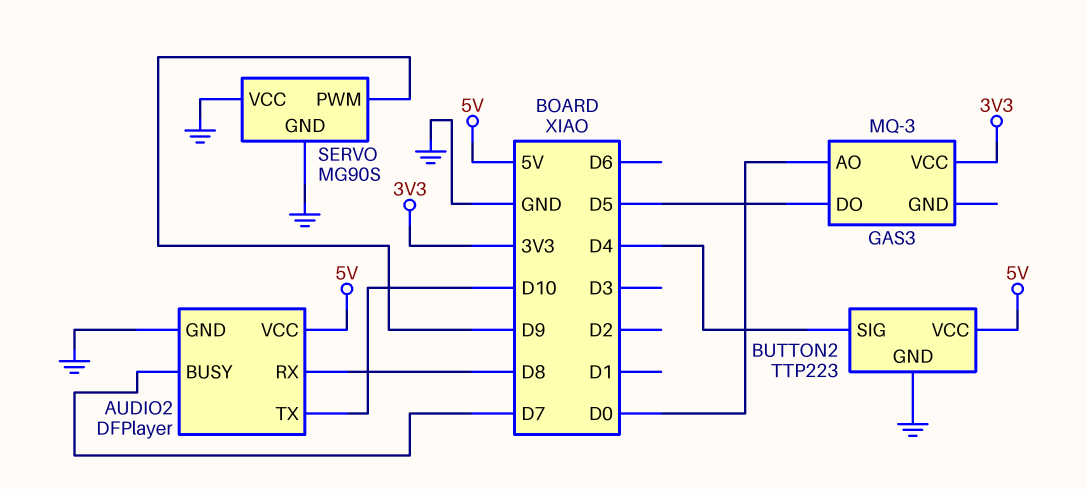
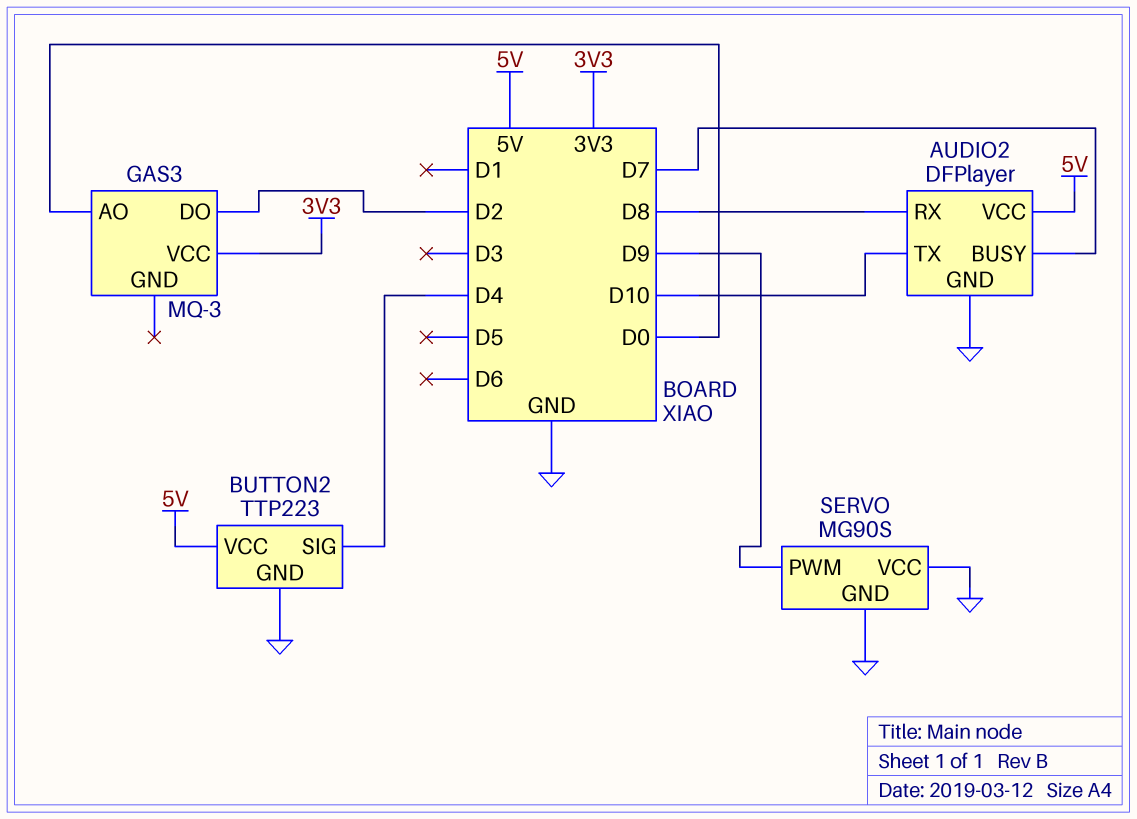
GAS3 pin DO: D5 -> D2

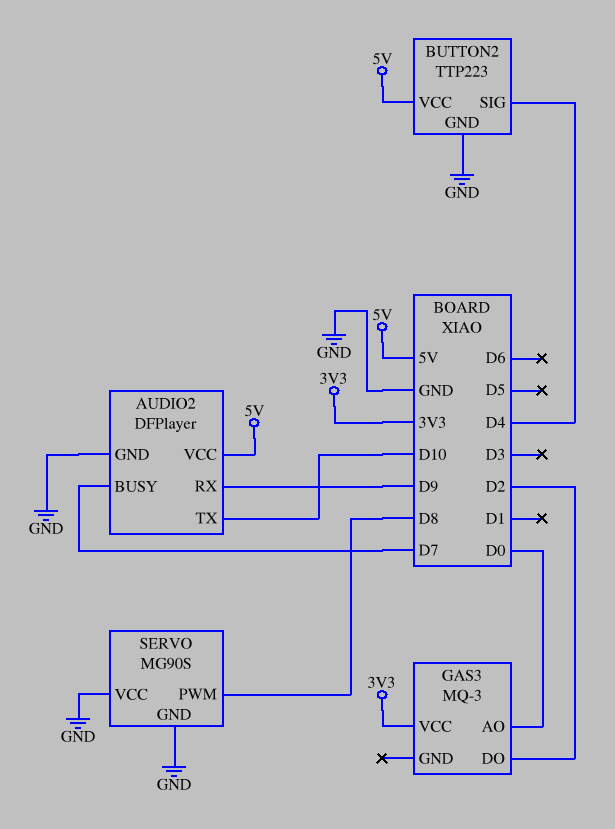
AUDIO2 pin RX: D8 -> D9
SERVO pin PWM: D9 -> D8

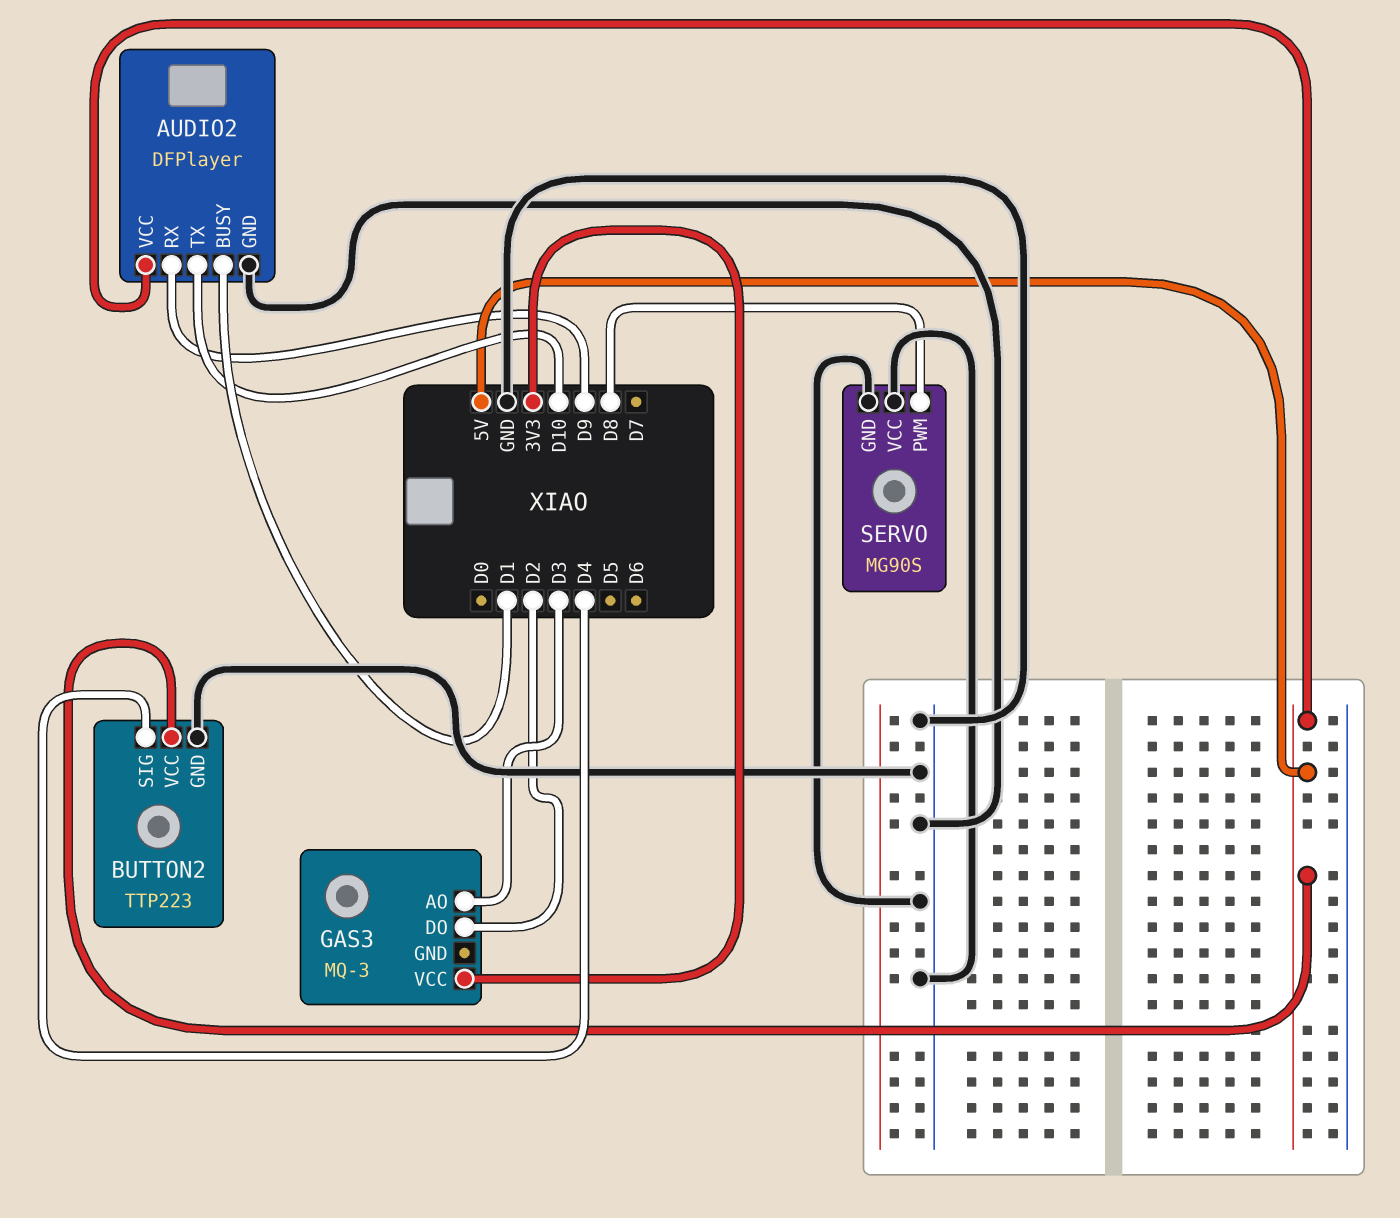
AUDIO2 pin BUSY: D7 -> D1
GAS3 pin AO: D0 -> D3

